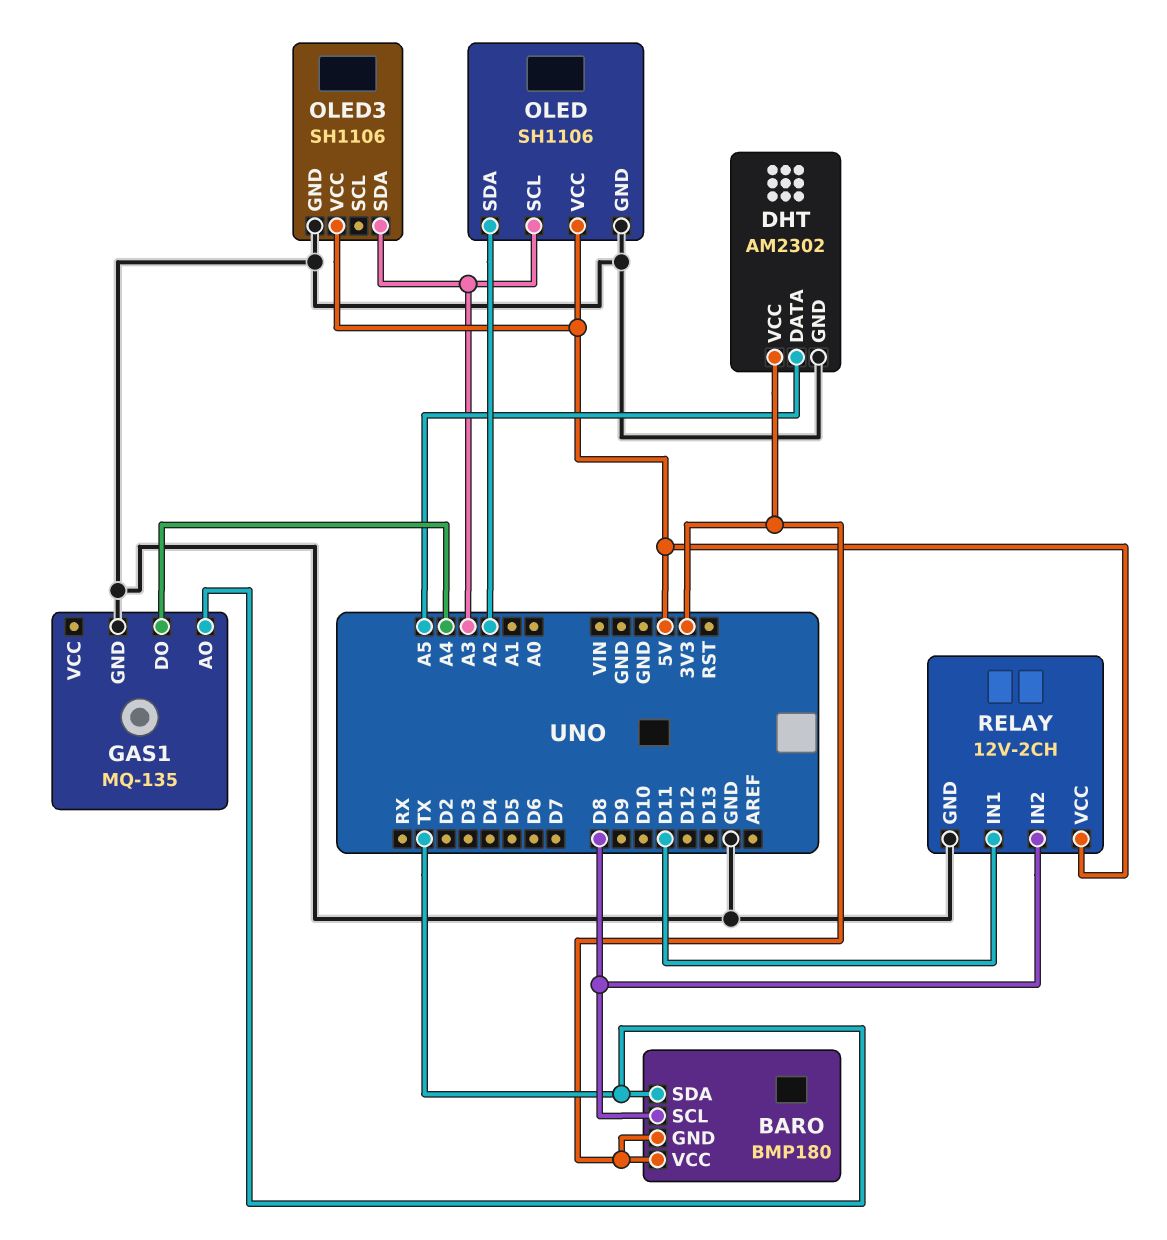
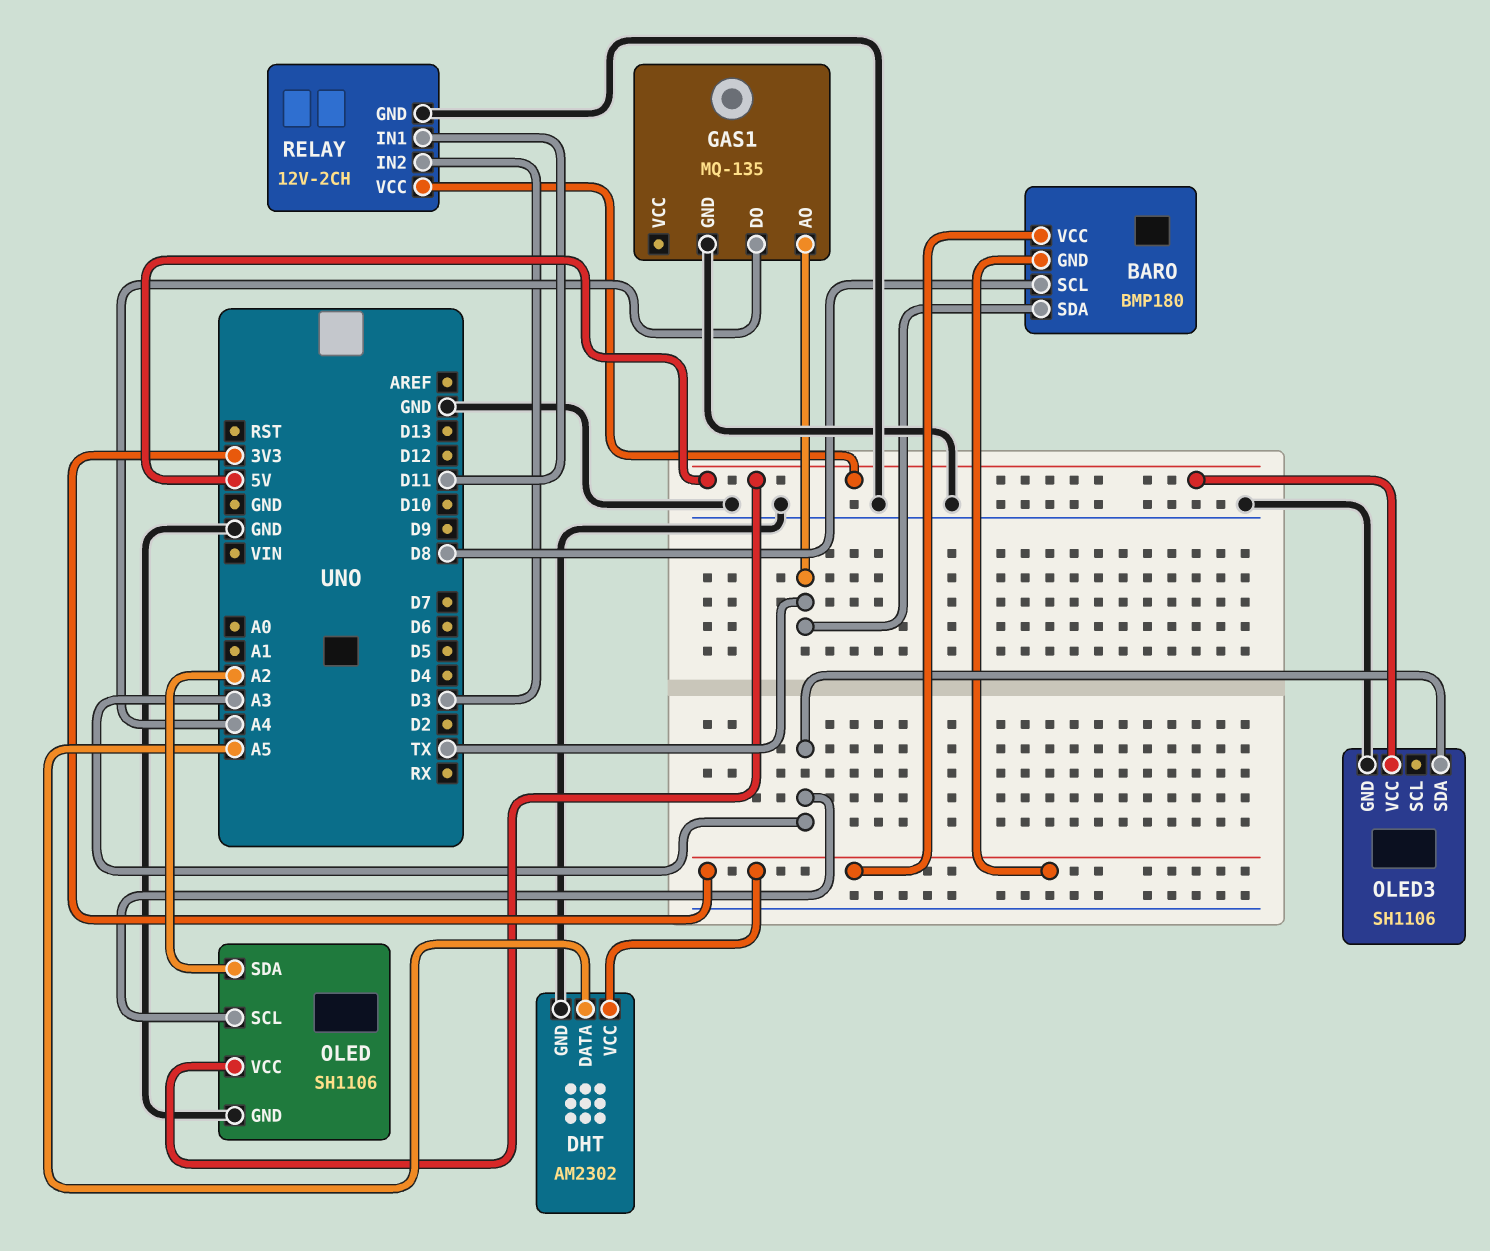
RELAY pin IN2: D8 -> D3

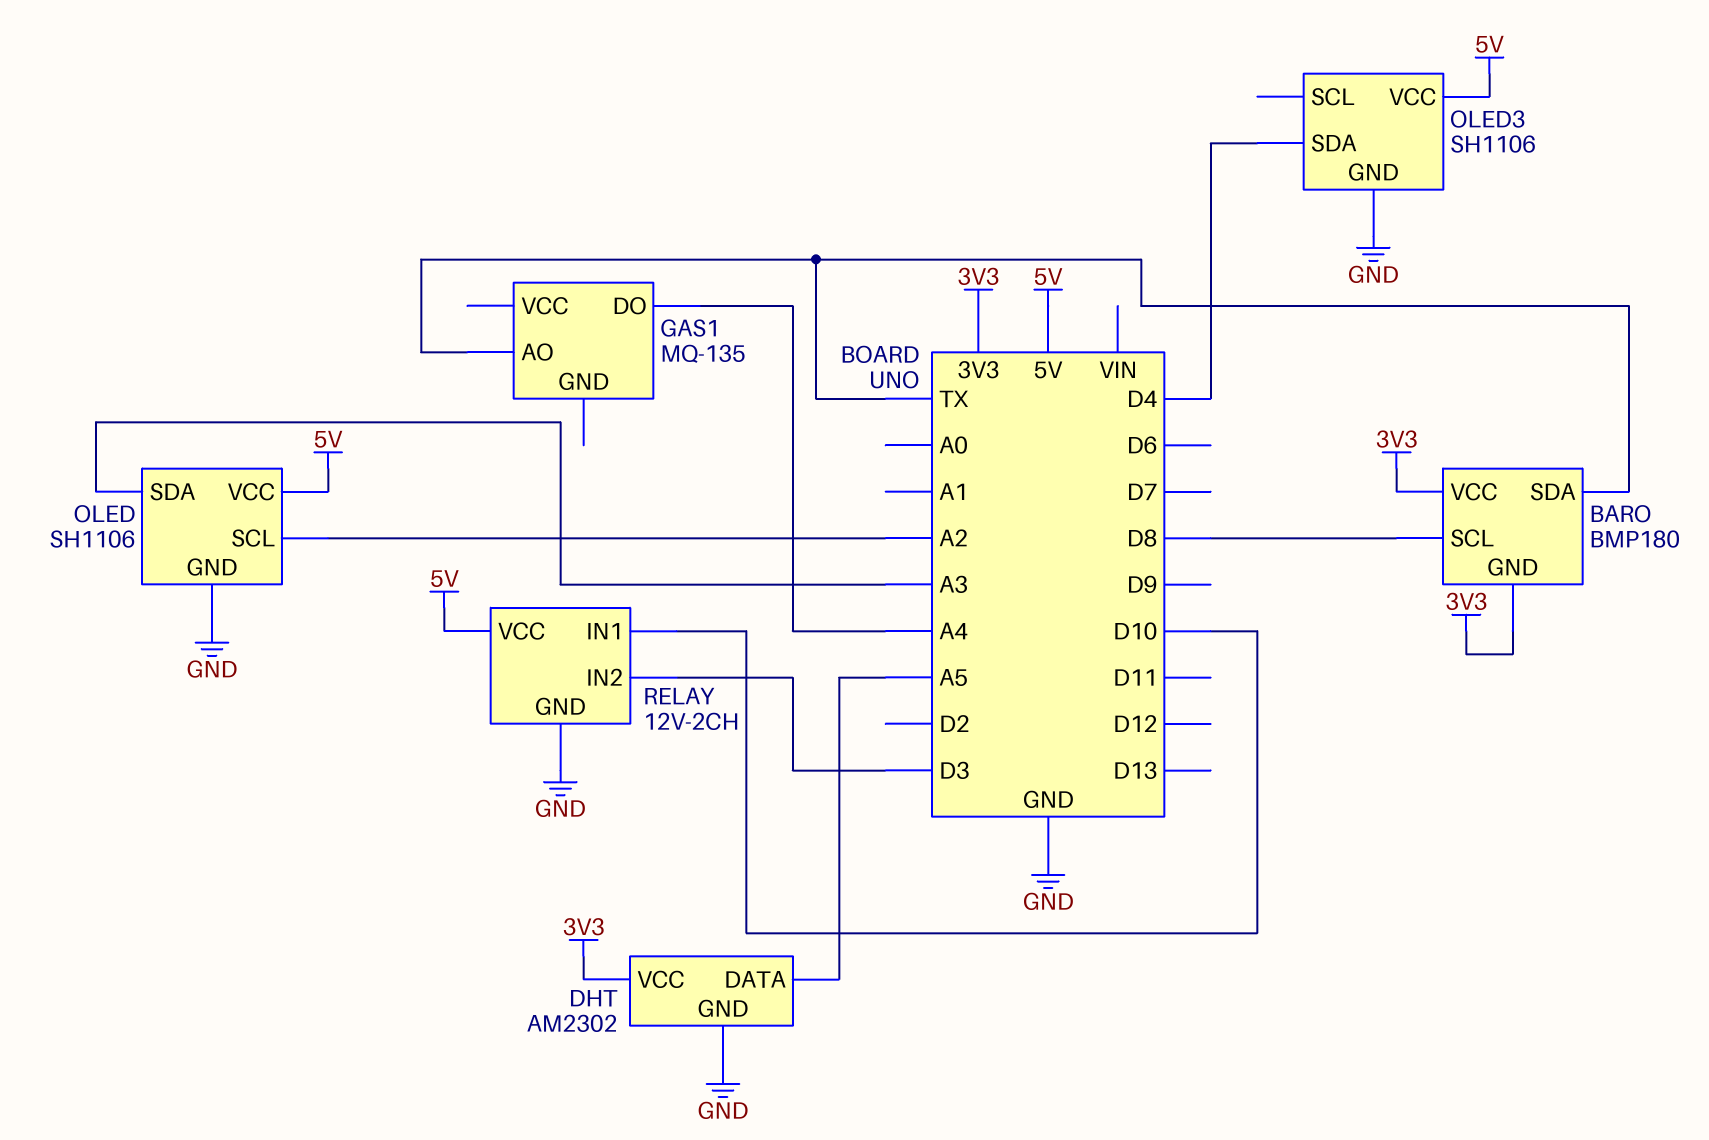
GAS1 pin GND: GND -> none
OLED pin SCL: A3 -> A2
OLED pin SDA: A2 -> A3
OLED3 pin SDA: A3 -> D4
RELAY pin IN1: D11 -> D10

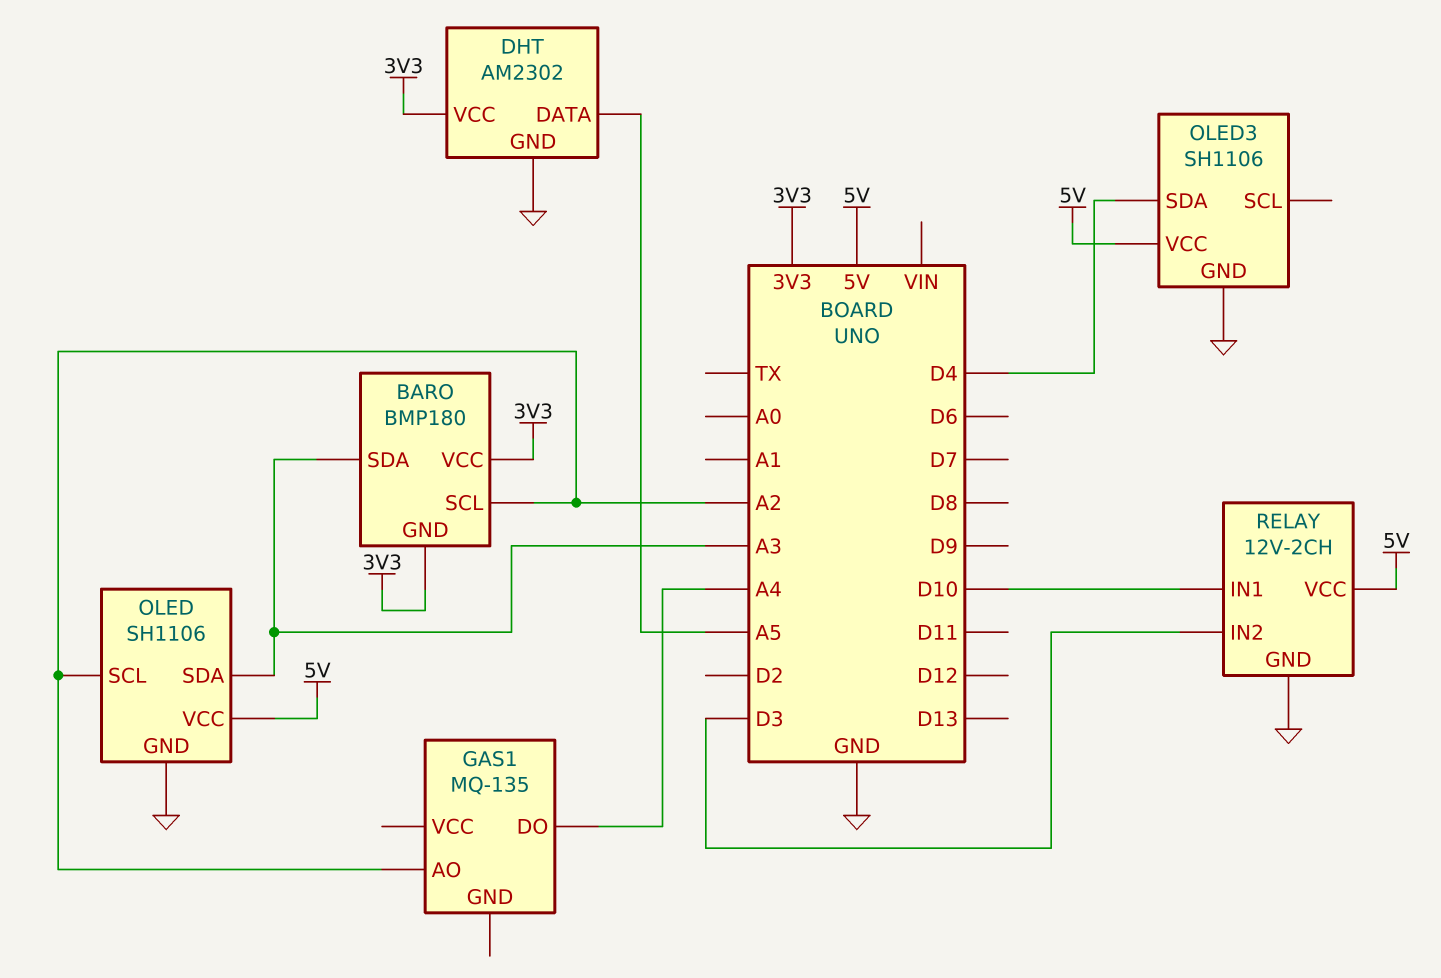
BARO pin SCL: D8 -> A2
BARO pin SDA: TX -> A3
GAS1 pin AO: TX -> A2

